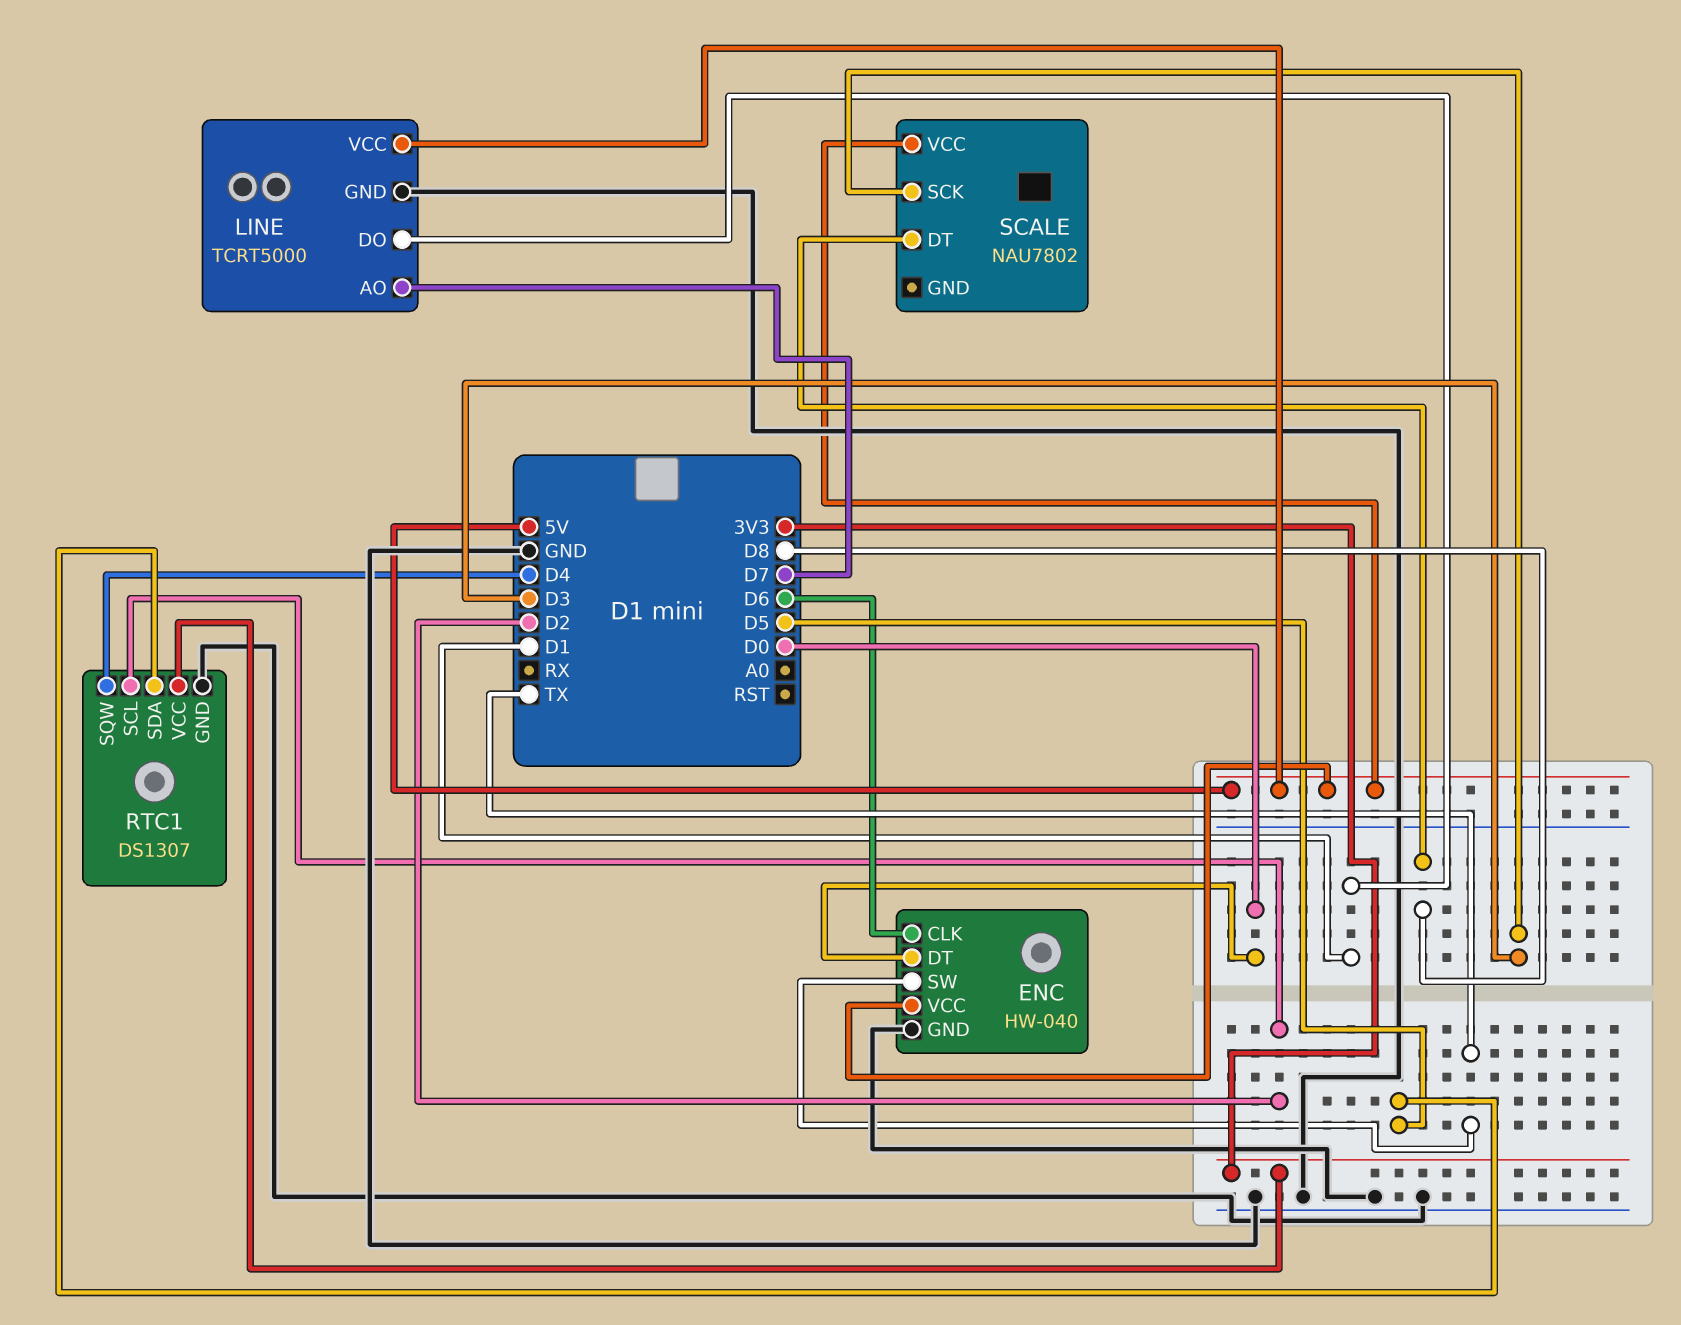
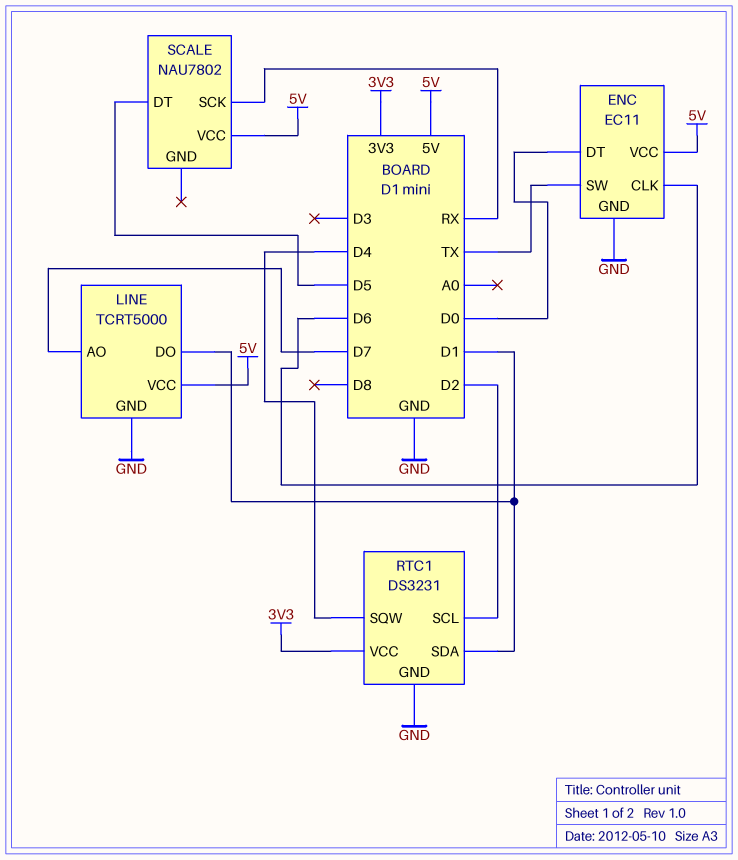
ENC: HW-040 -> EC11
RTC1: DS1307 -> DS3231
RTC1 pin SDA: D5 -> D1
SCALE pin DT: D8 -> D5
SCALE pin SCK: D3 -> RX

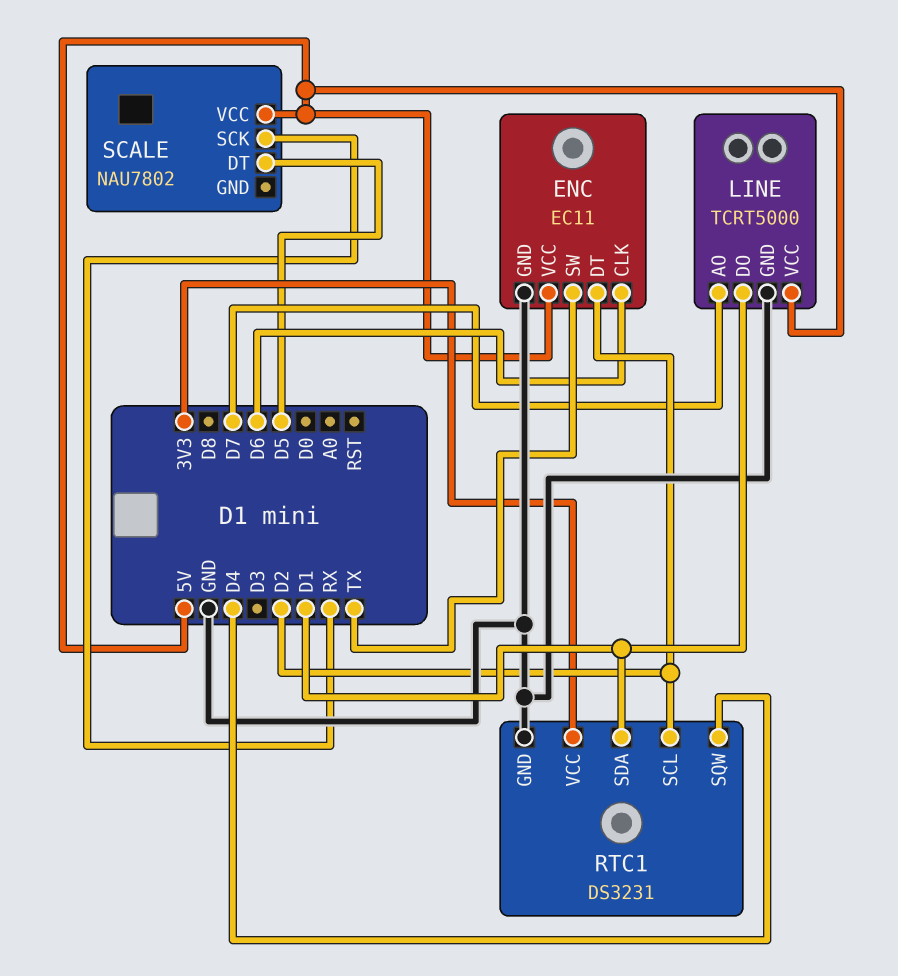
ENC pin DT: D0 -> D2

